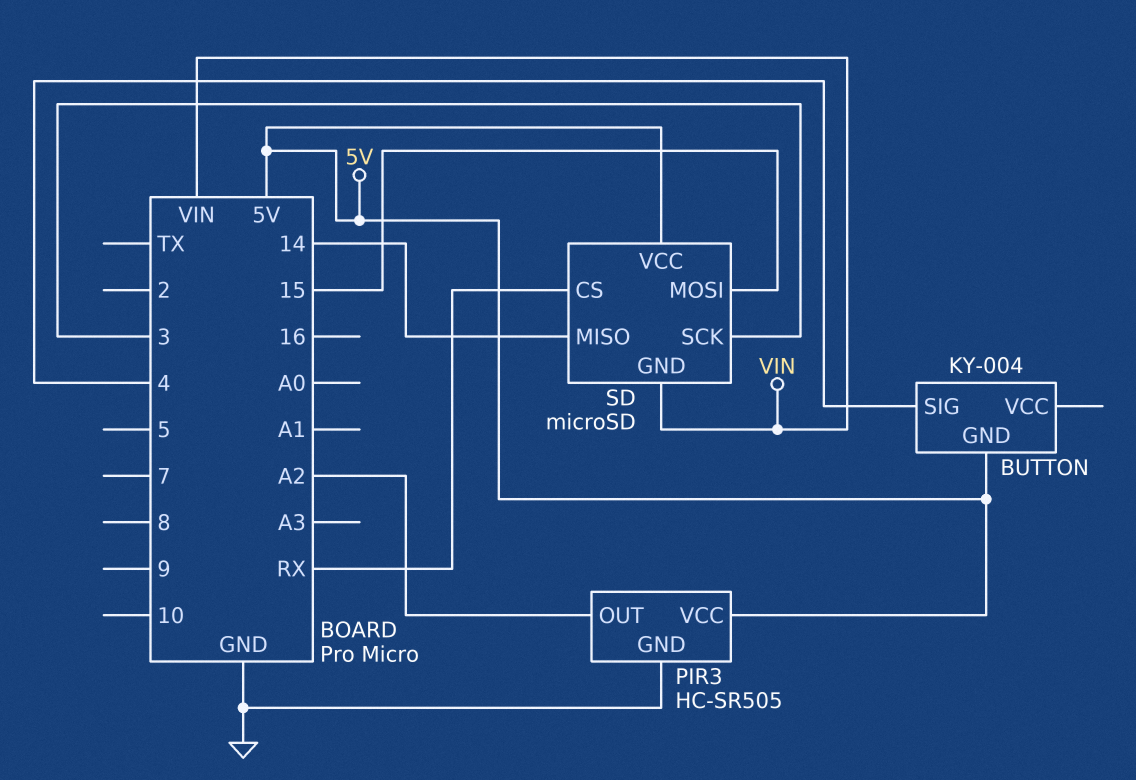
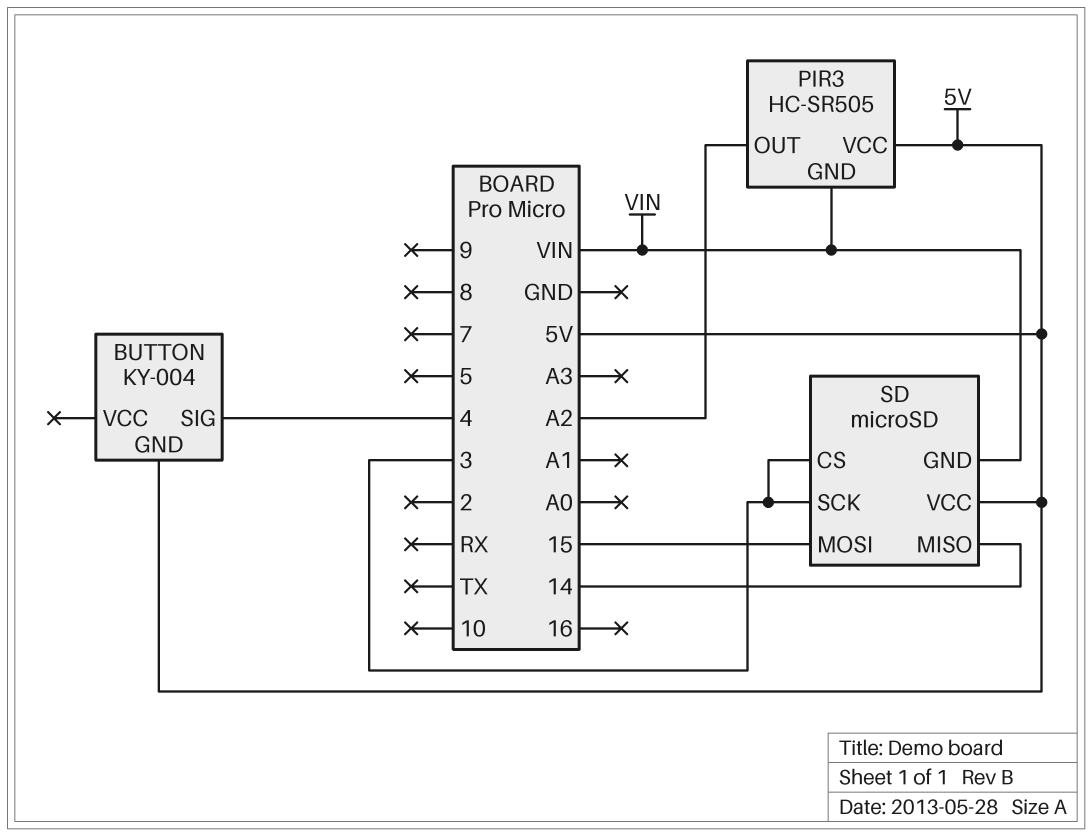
PIR3 pin GND: GND -> VIN
SD pin CS: RX -> 3

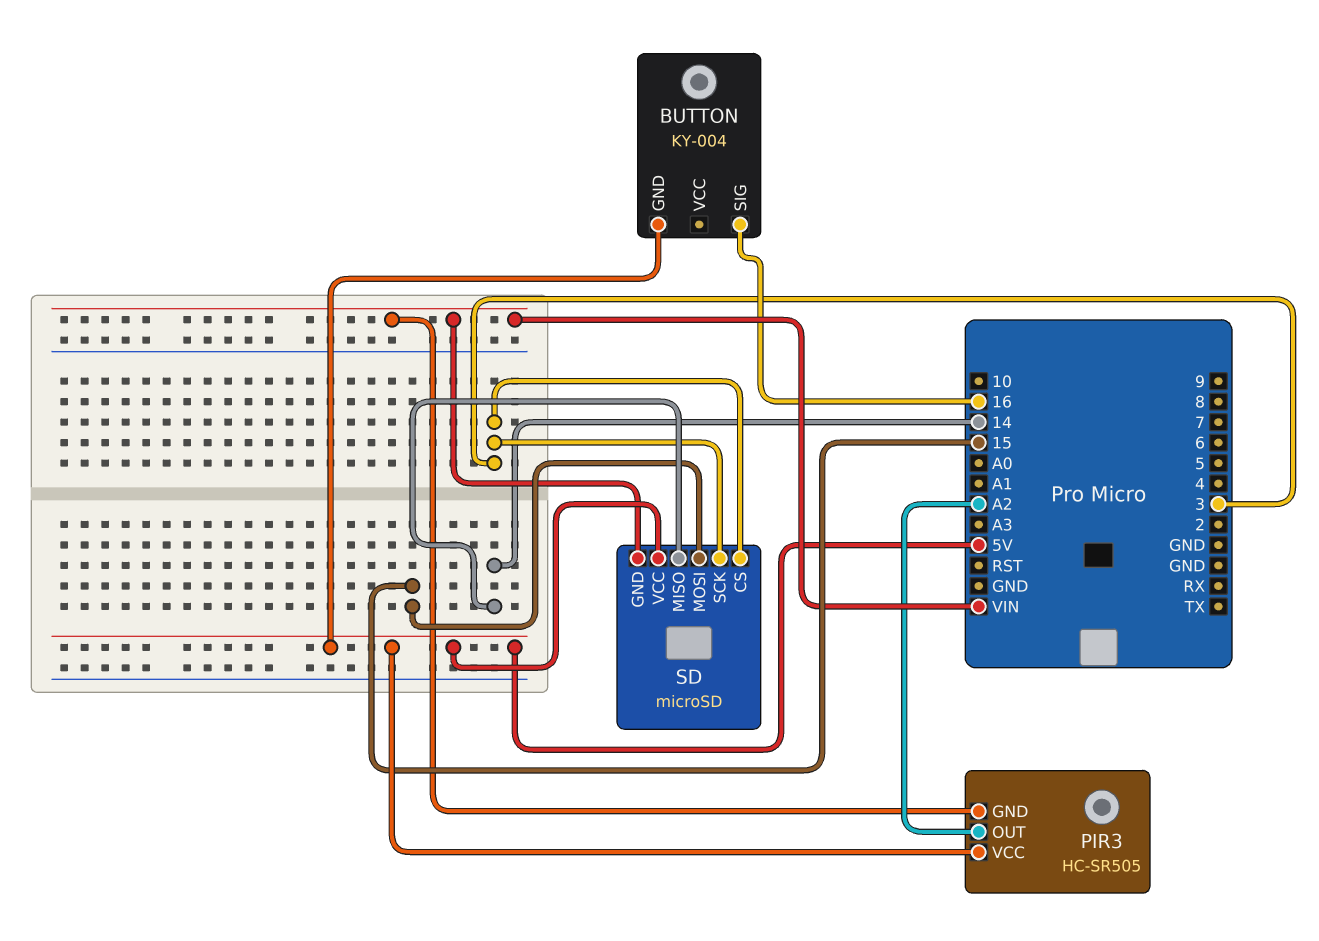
BUTTON pin SIG: 4 -> 16

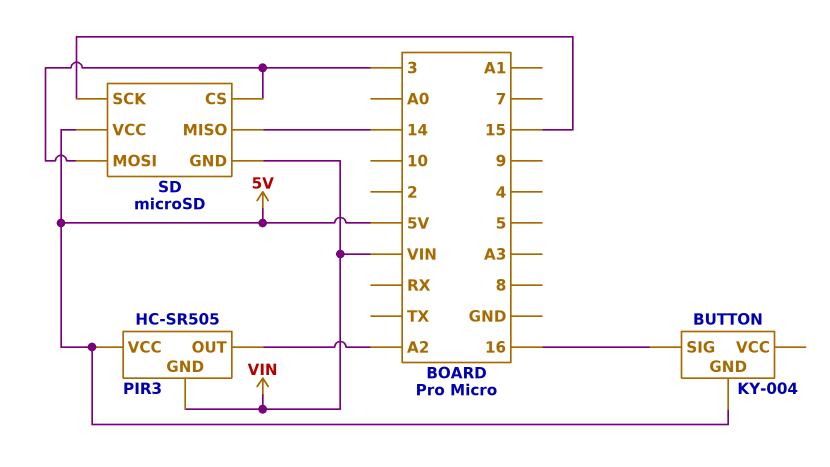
SD pin MOSI: 15 -> 3
SD pin SCK: 3 -> 15

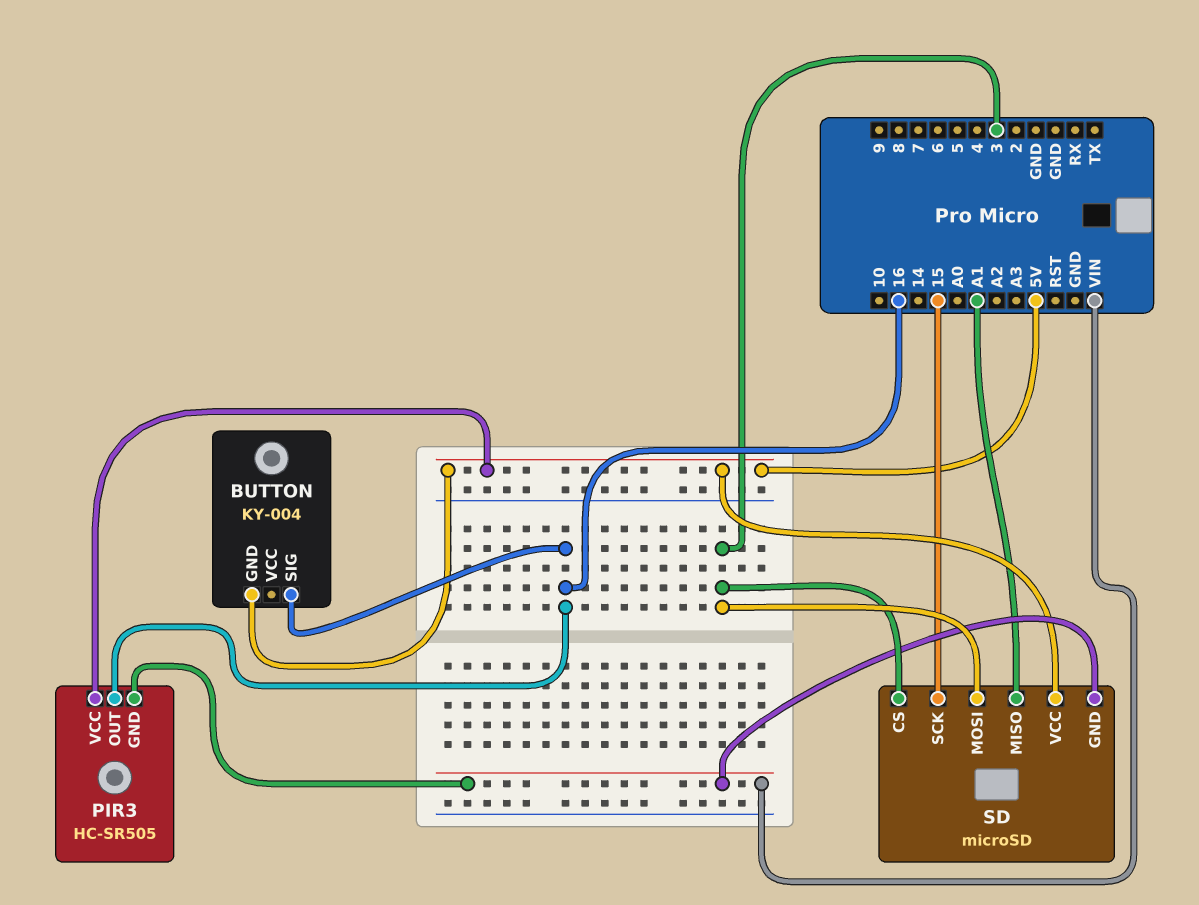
PIR3 pin OUT: A2 -> 16
SD pin MISO: 14 -> A1

